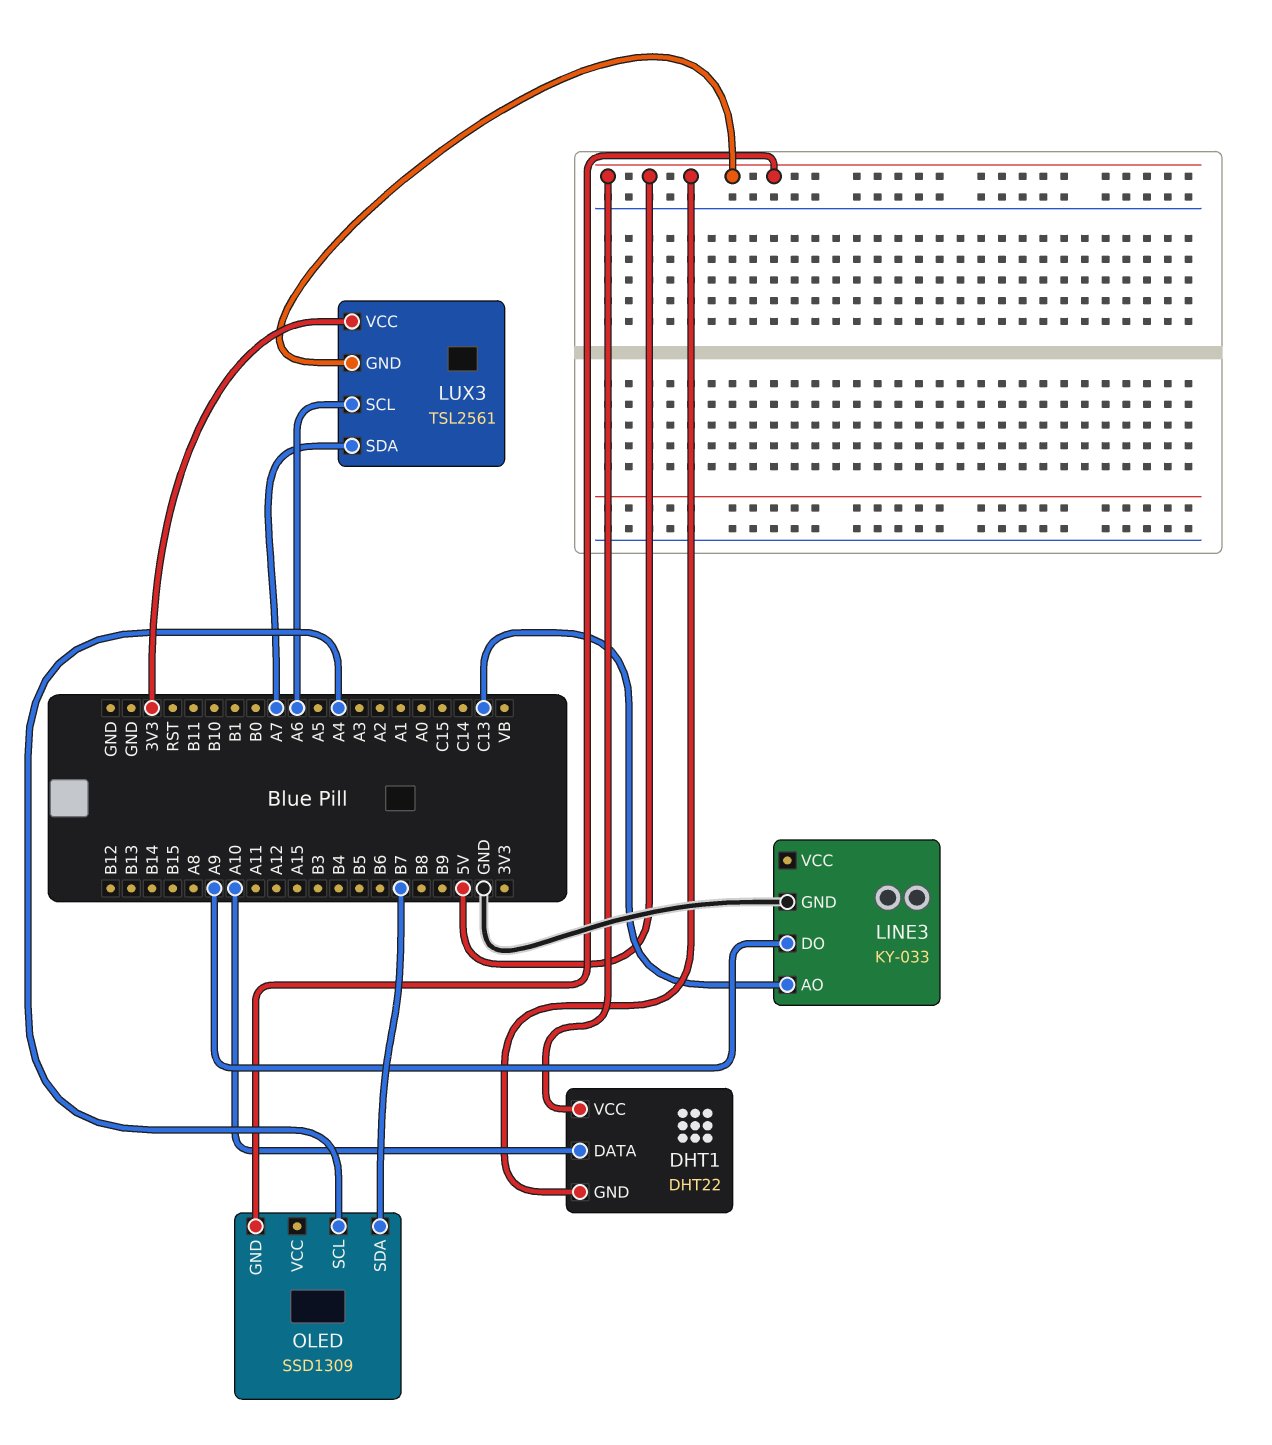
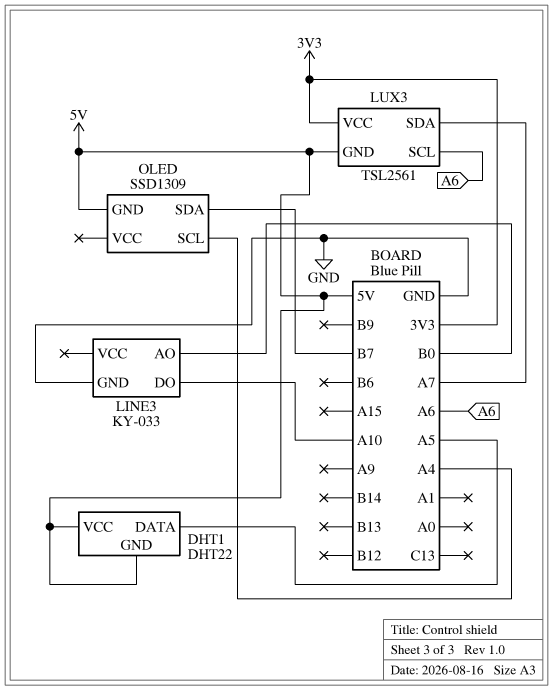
DHT1 pin DATA: A10 -> A5
LINE3 pin AO: C13 -> B0
LINE3 pin DO: A9 -> A10

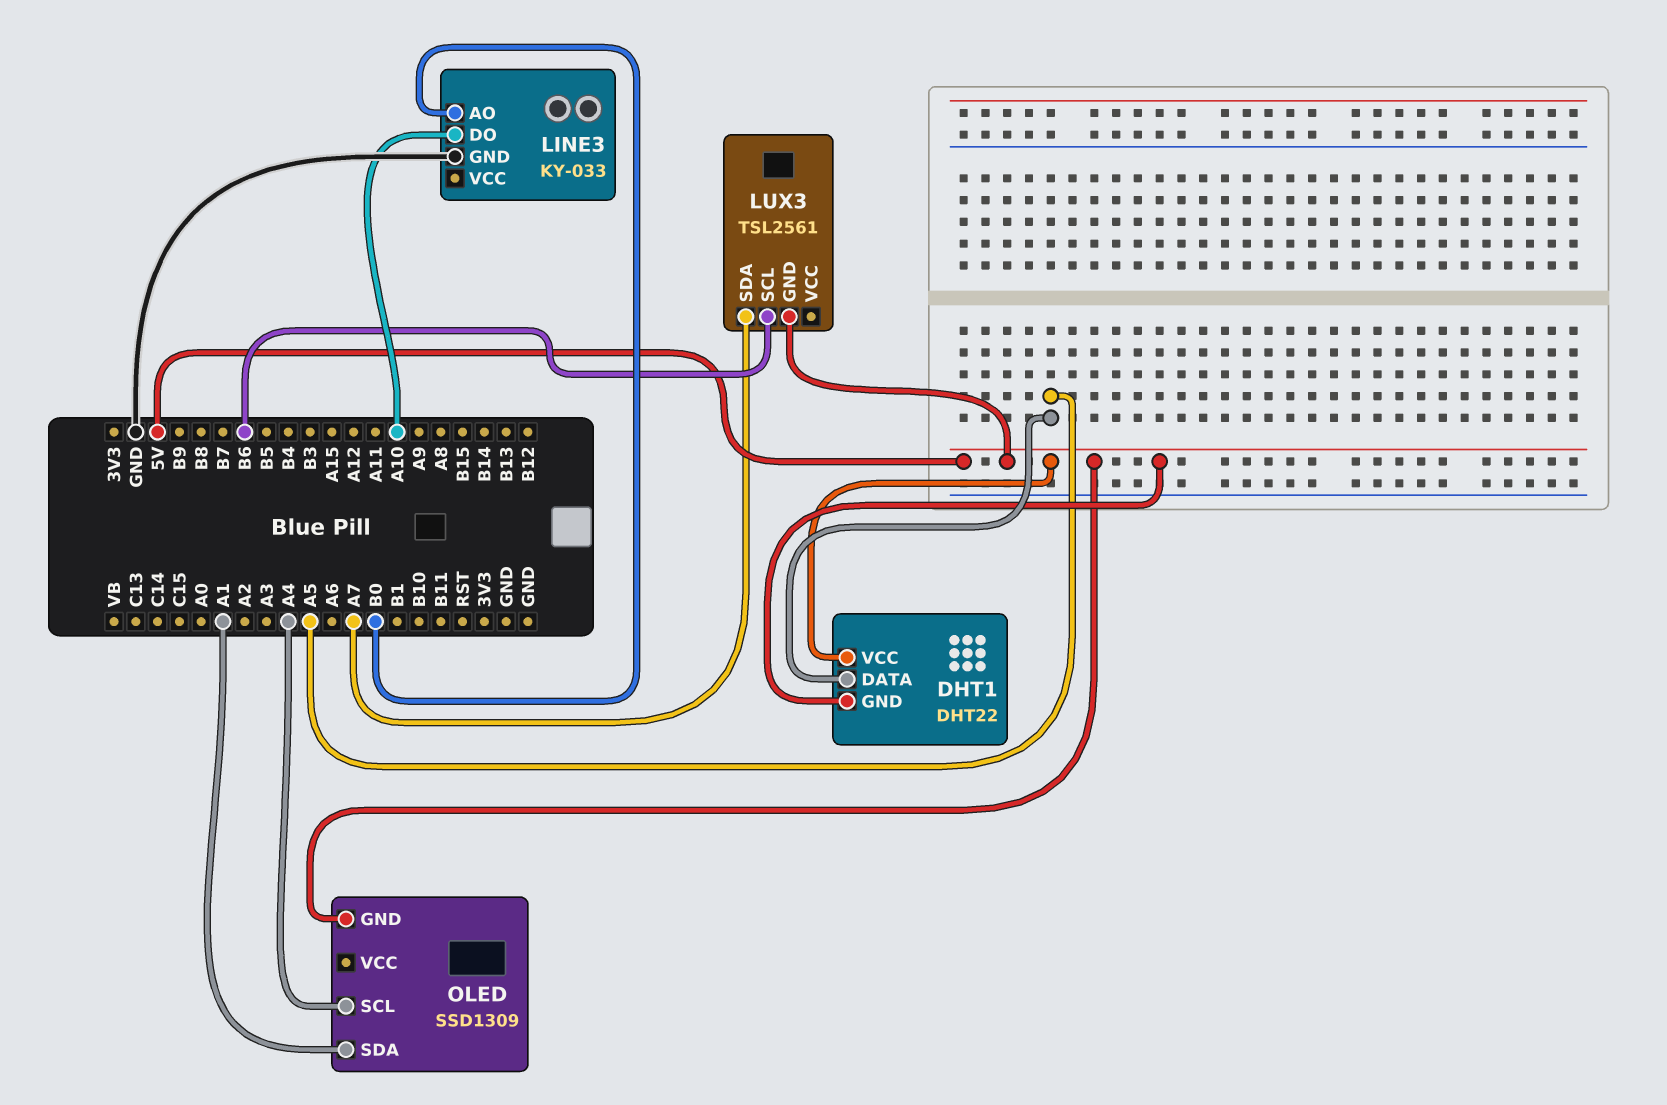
LUX3 pin SCL: A6 -> B6
LUX3 pin VCC: 3V3 -> none
OLED pin SDA: B7 -> A1

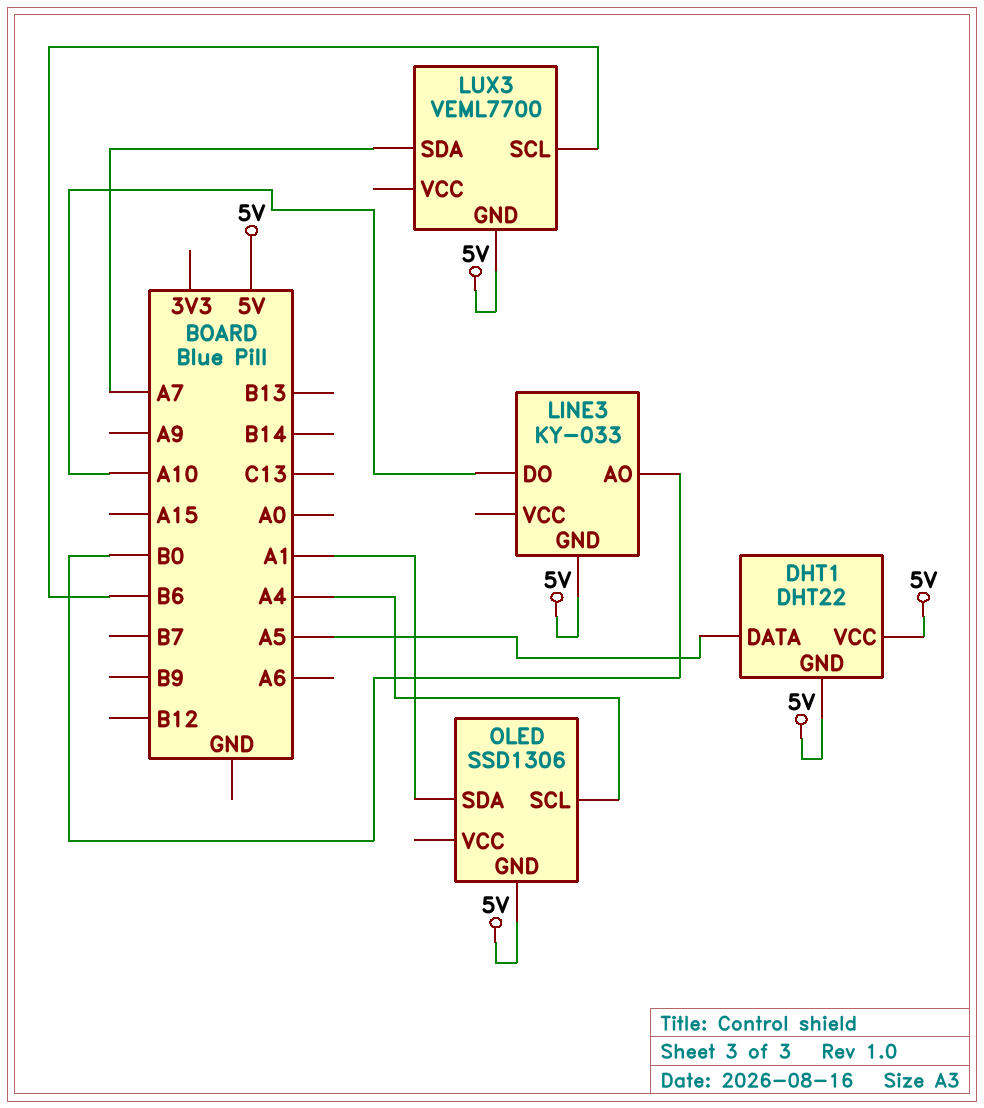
LINE3 pin GND: GND -> 5V
LUX3: TSL2561 -> VEML7700
OLED: SSD1309 -> SSD1306

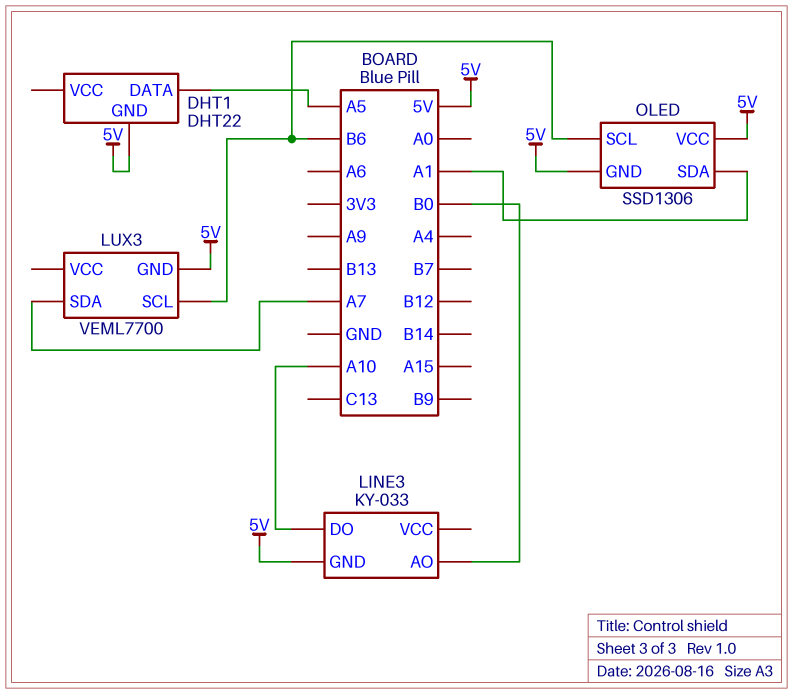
DHT1 pin VCC: 5V -> none
OLED pin SCL: A4 -> B6
OLED pin VCC: none -> 5V

